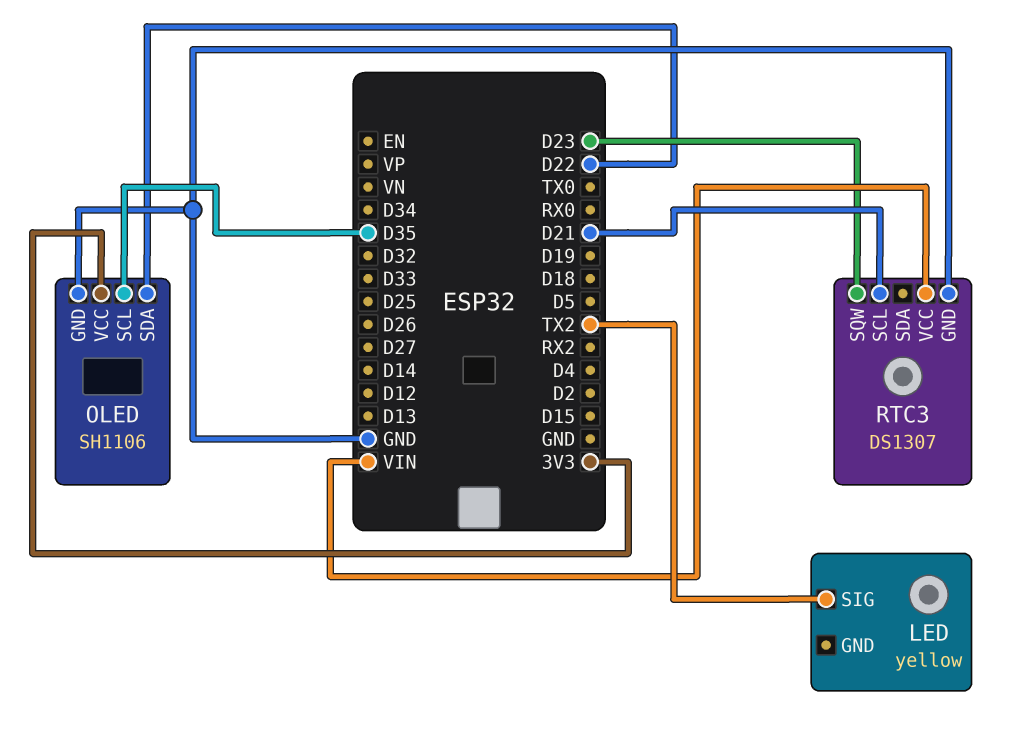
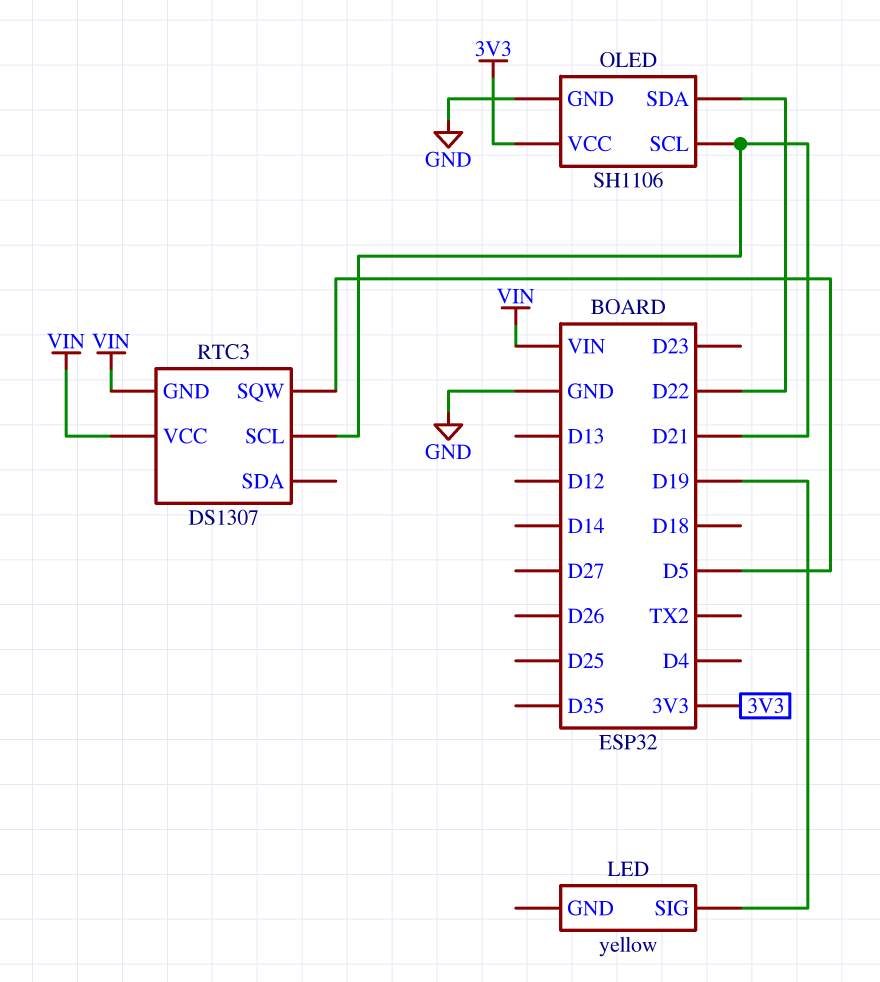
LED pin SIG: TX2 -> D19
OLED pin SCL: D35 -> D21
RTC3 pin GND: GND -> VIN
RTC3 pin SQW: D23 -> D5

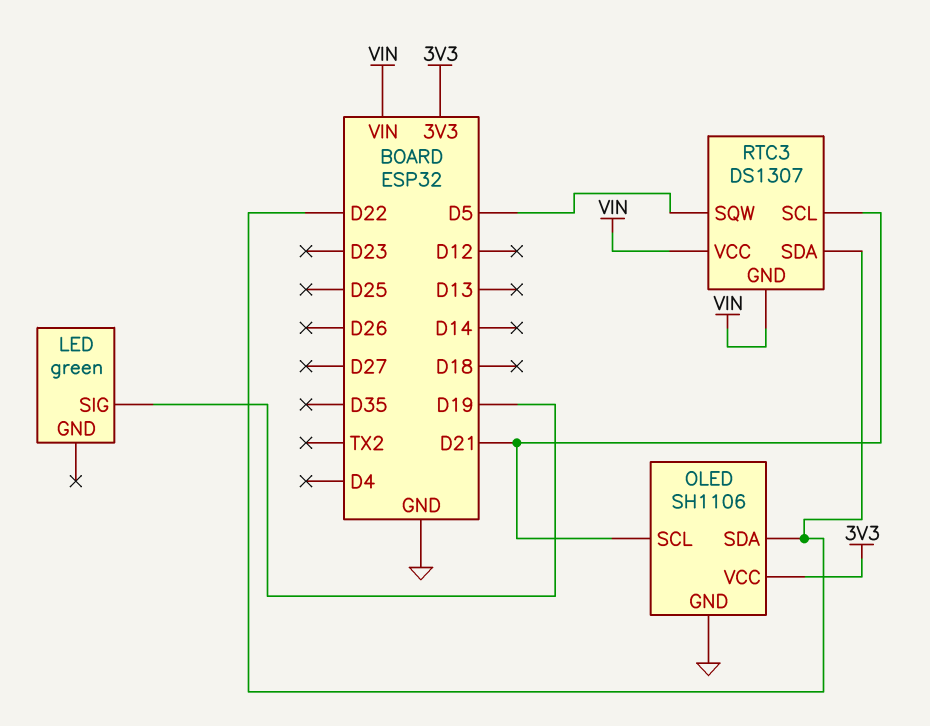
LED: yellow -> green
RTC3 pin SDA: none -> D22

